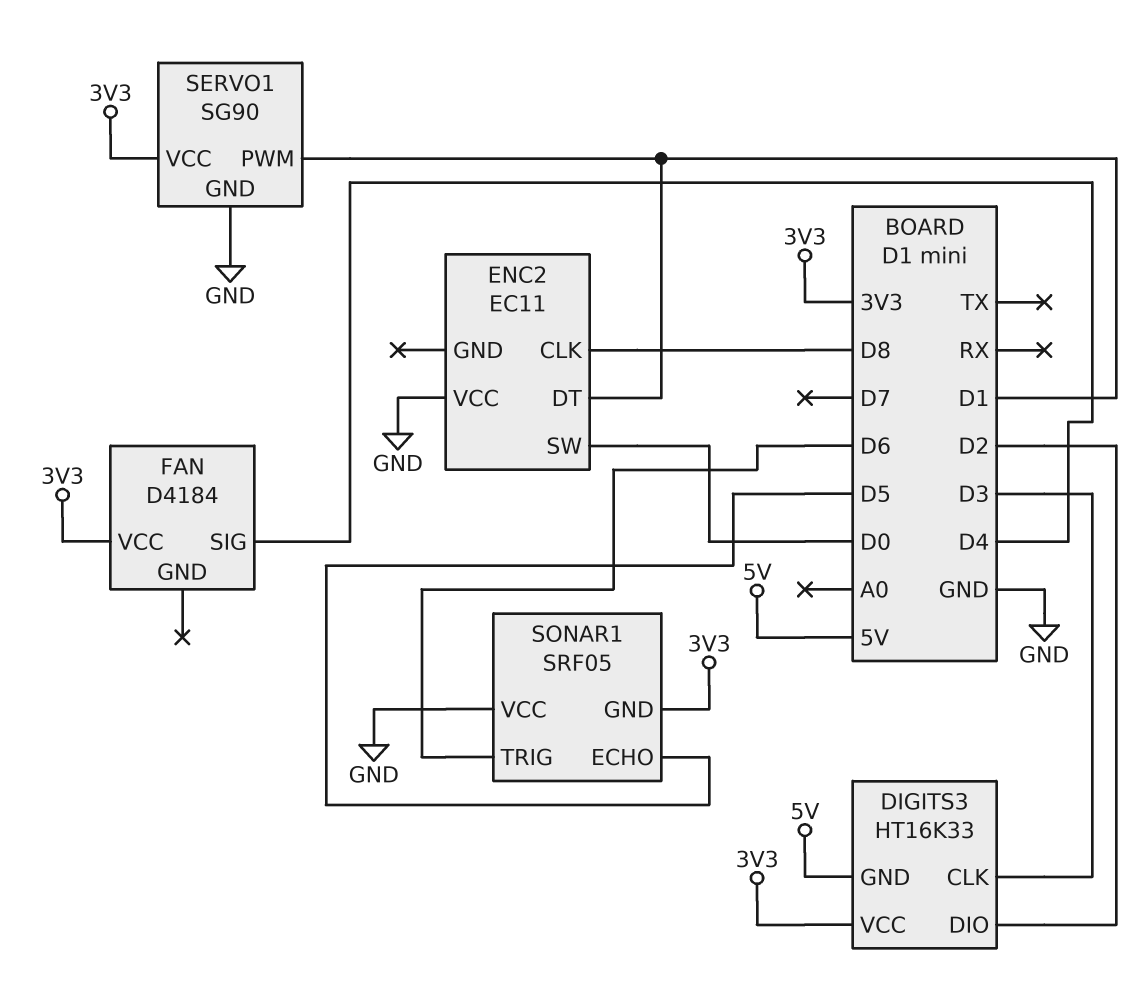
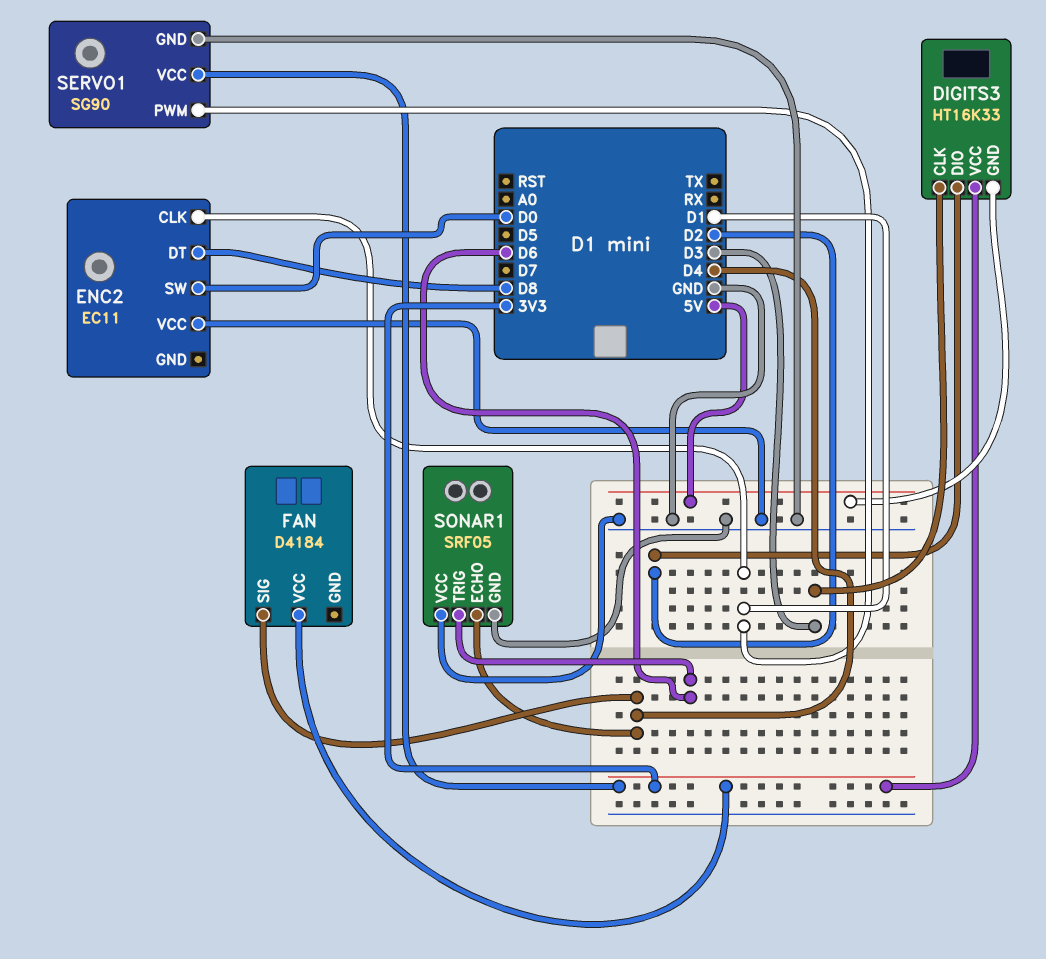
ENC2 pin CLK: D8 -> D1
ENC2 pin DT: D1 -> D8
SONAR1 pin ECHO: D5 -> D4
SONAR1 pin GND: 3V3 -> GND

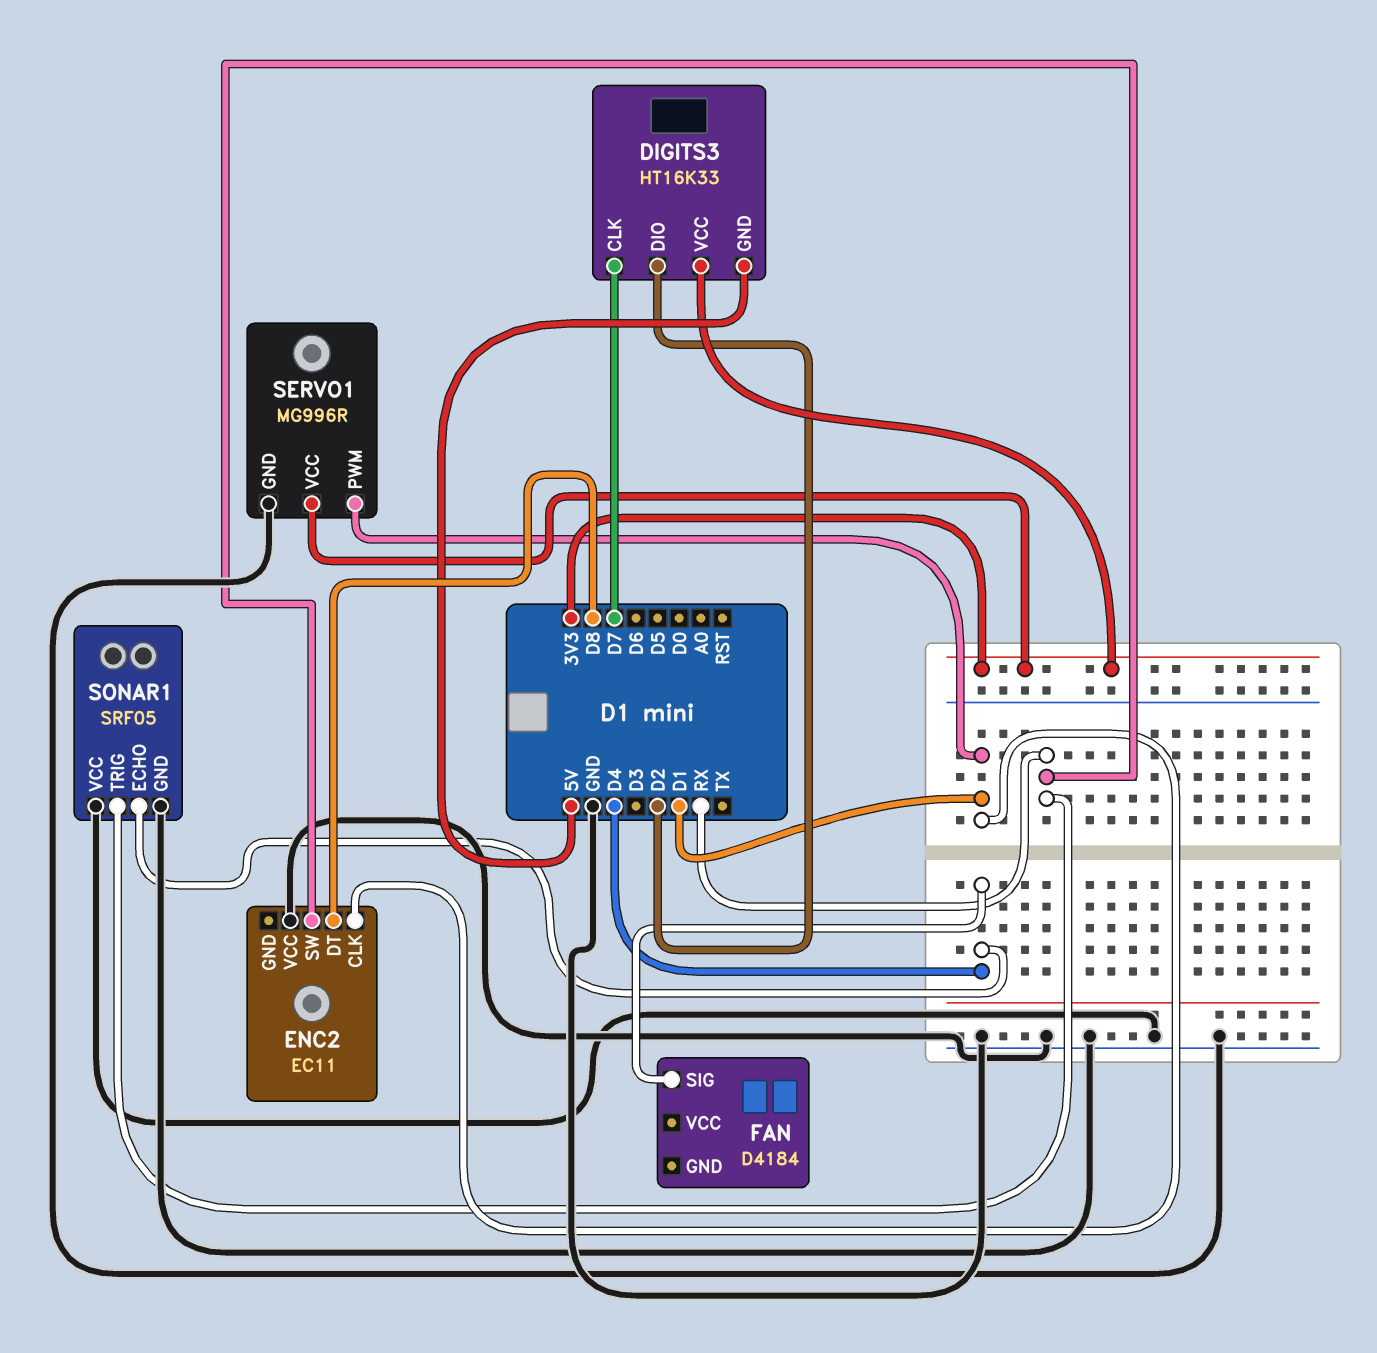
DIGITS3 pin CLK: D3 -> D7
ENC2 pin SW: D0 -> RX
FAN pin VCC: 3V3 -> none
SERVO1: SG90 -> MG996R
SONAR1 pin TRIG: D6 -> RX

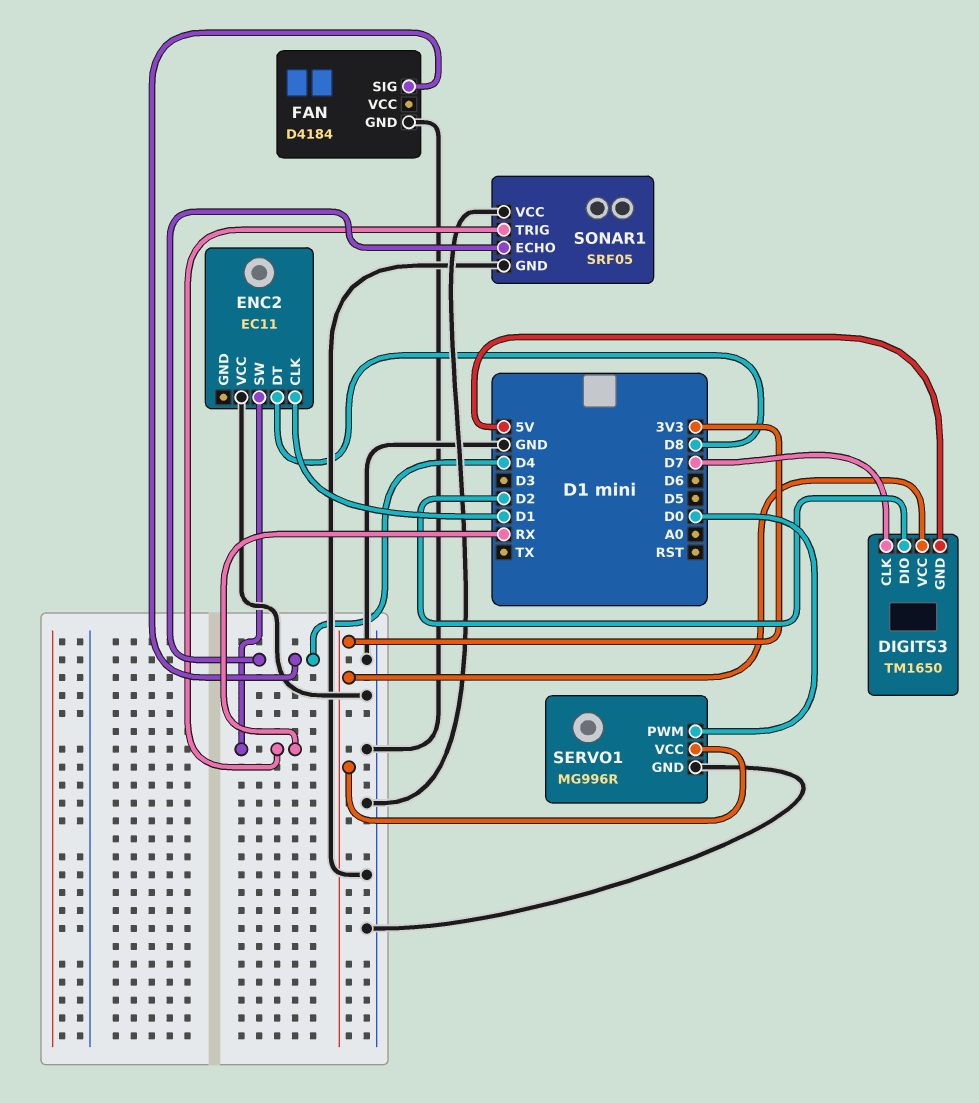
DIGITS3: HT16K33 -> TM1650
FAN pin GND: none -> GND
SERVO1 pin PWM: D1 -> D0

